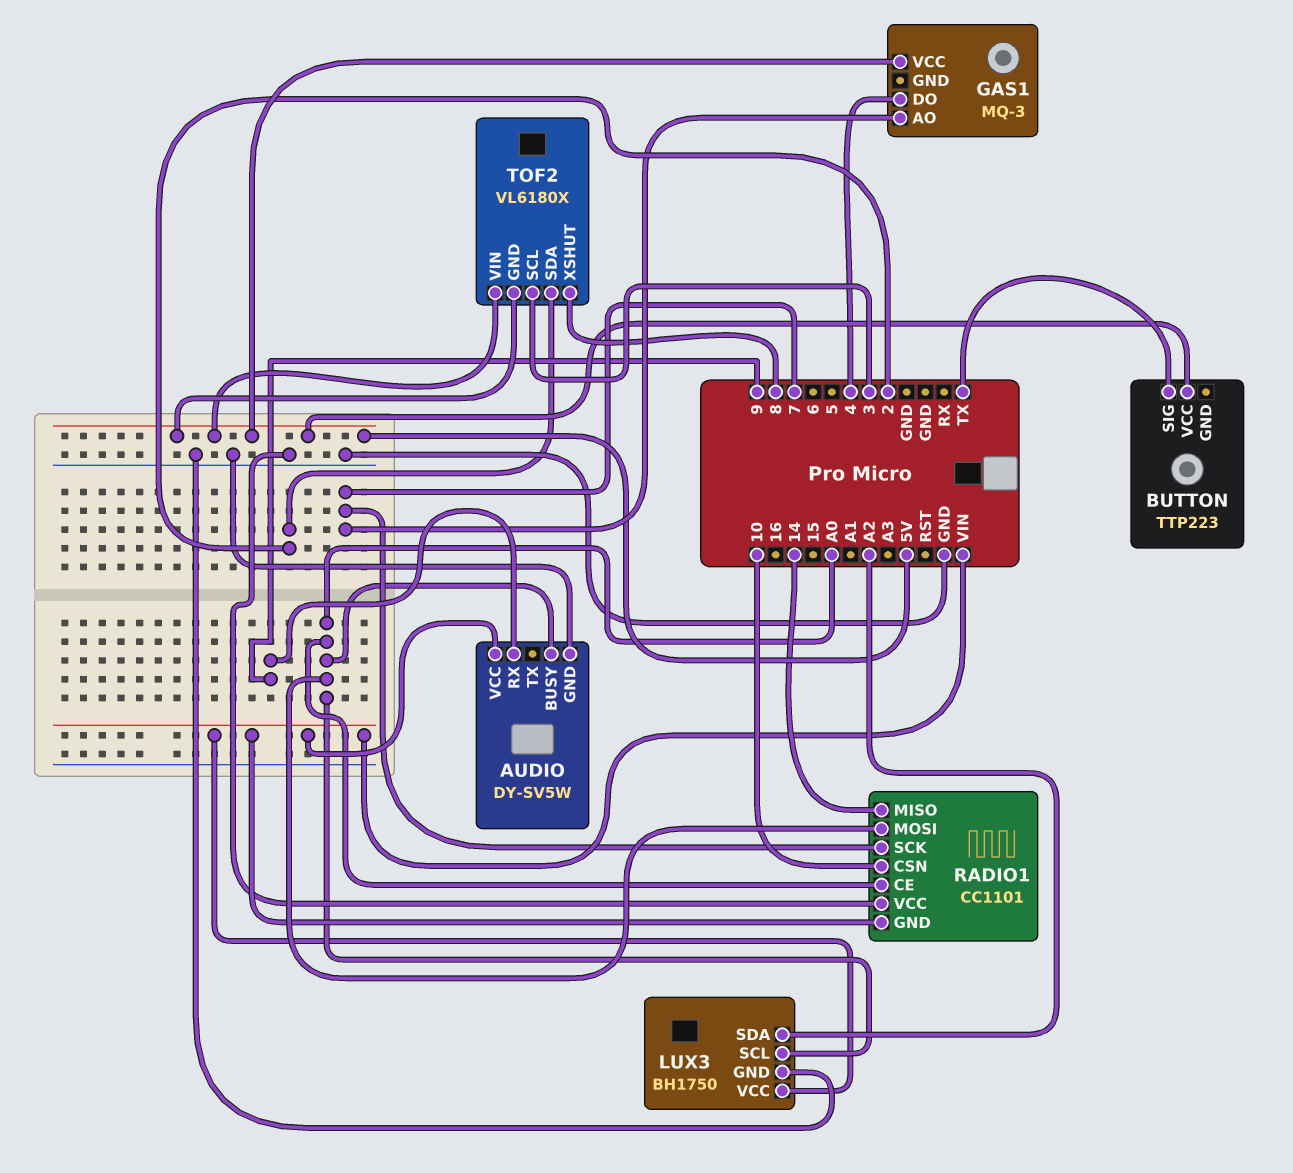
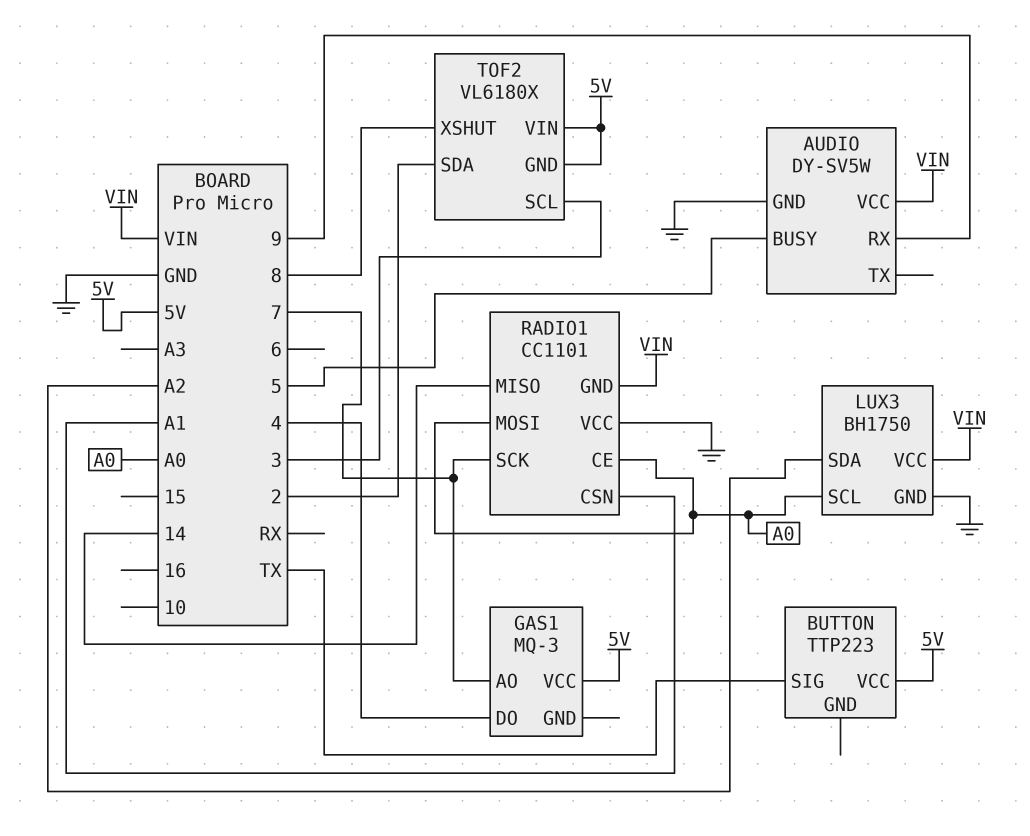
AUDIO pin BUSY: A0 -> 5
RADIO1 pin CSN: 10 -> A1

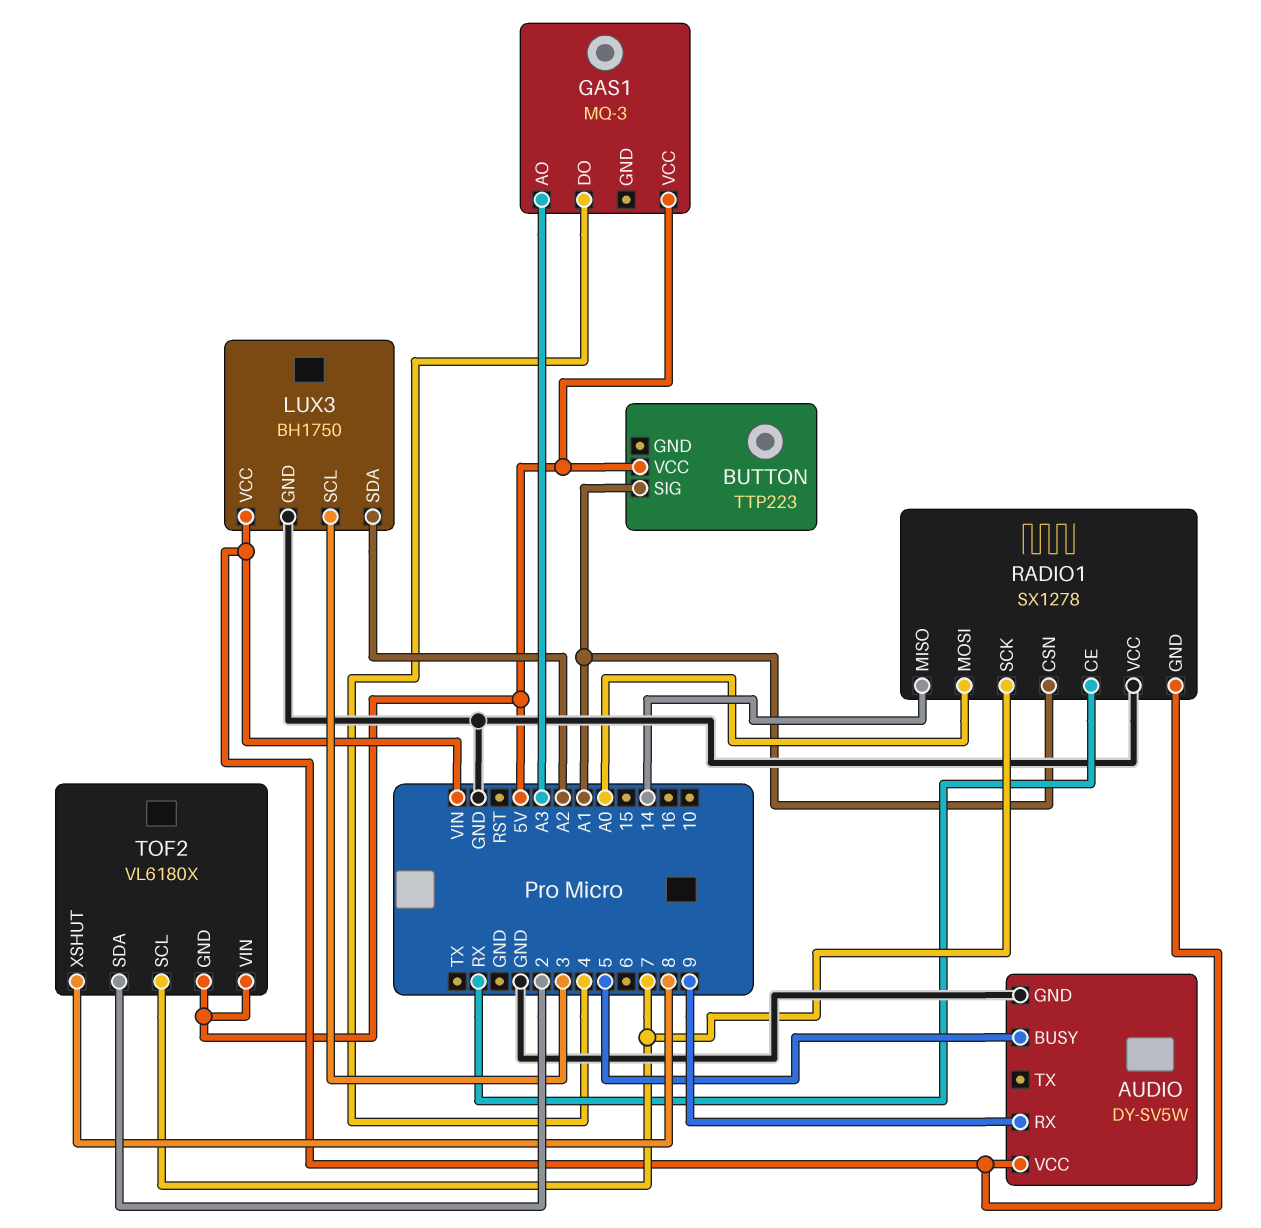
BUTTON pin SIG: TX -> A1
GAS1 pin AO: 7 -> A3
LUX3 pin SCL: A0 -> 3
RADIO1: CC1101 -> SX1278
RADIO1 pin CE: A0 -> RX
TOF2 pin SCL: 3 -> 7

